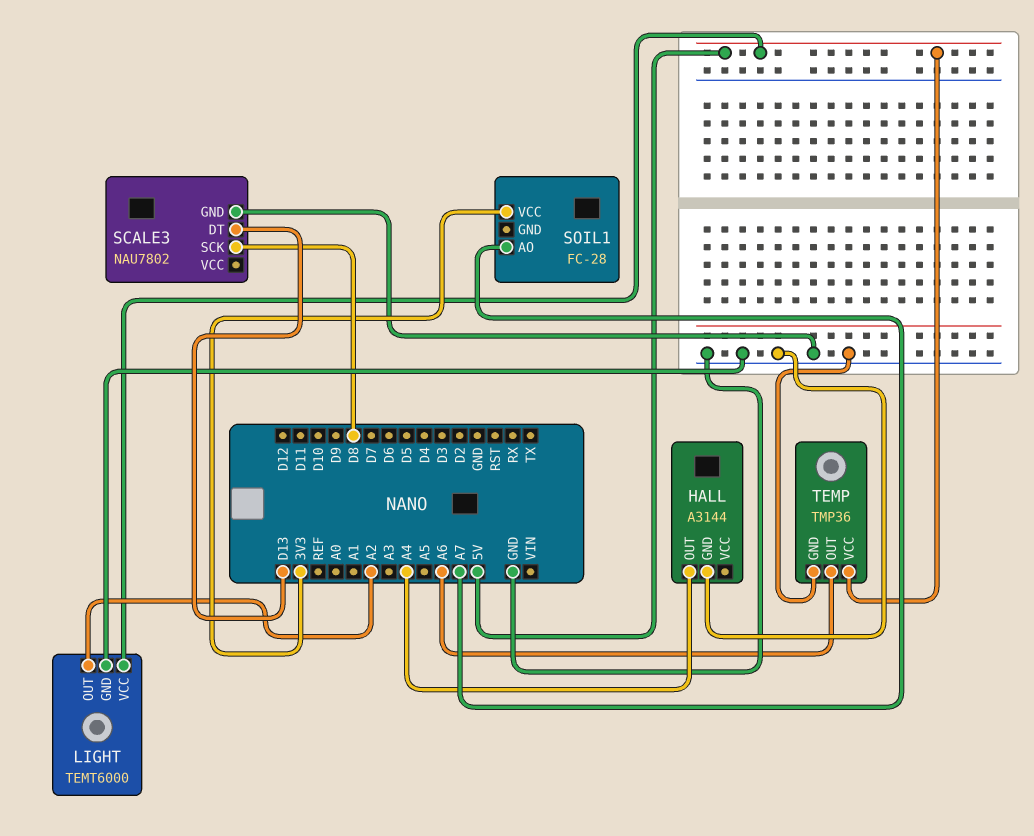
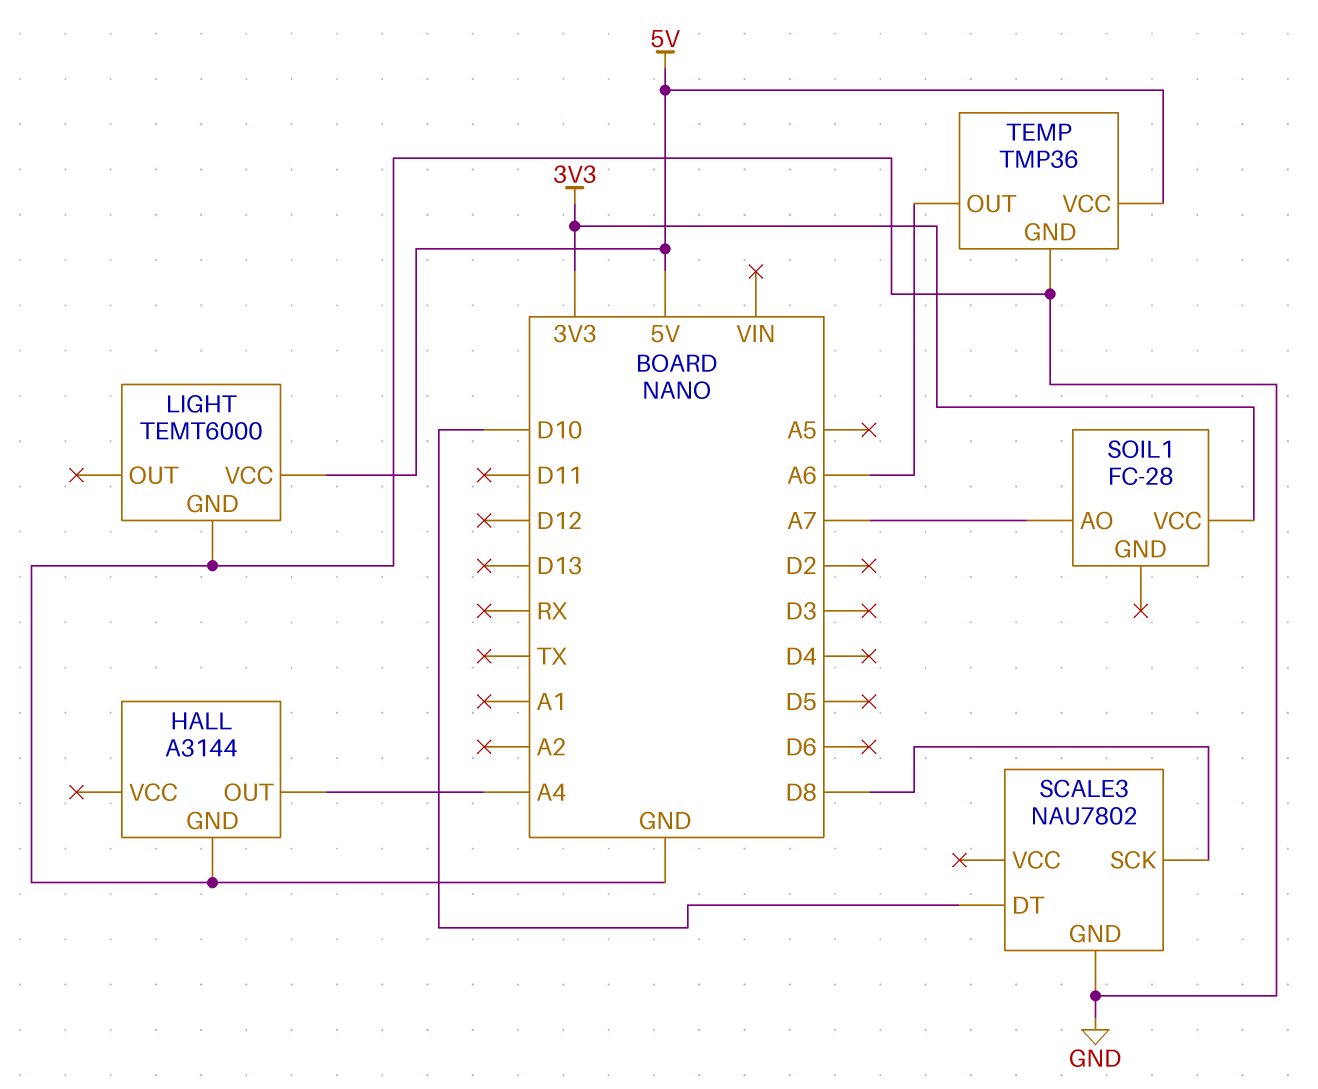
LIGHT pin OUT: A2 -> none
SCALE3 pin DT: D13 -> D10

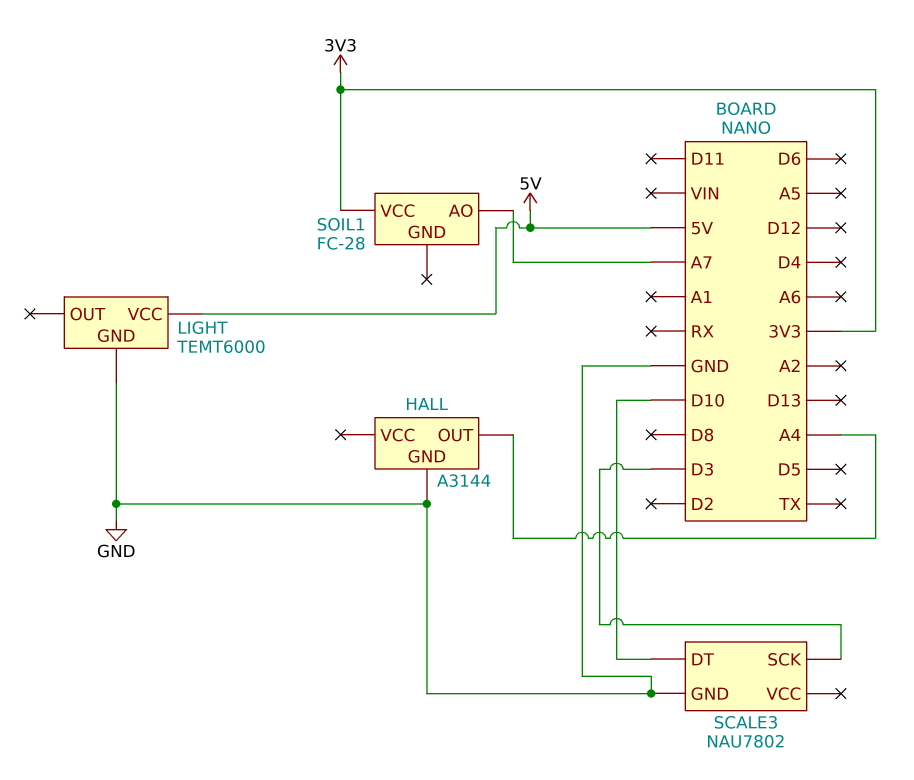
SCALE3 pin SCK: D8 -> D3
TEMP: TMP36 -> none
TEMP pin GND: GND -> none
TEMP pin OUT: A6 -> none
TEMP pin VCC: 5V -> none

